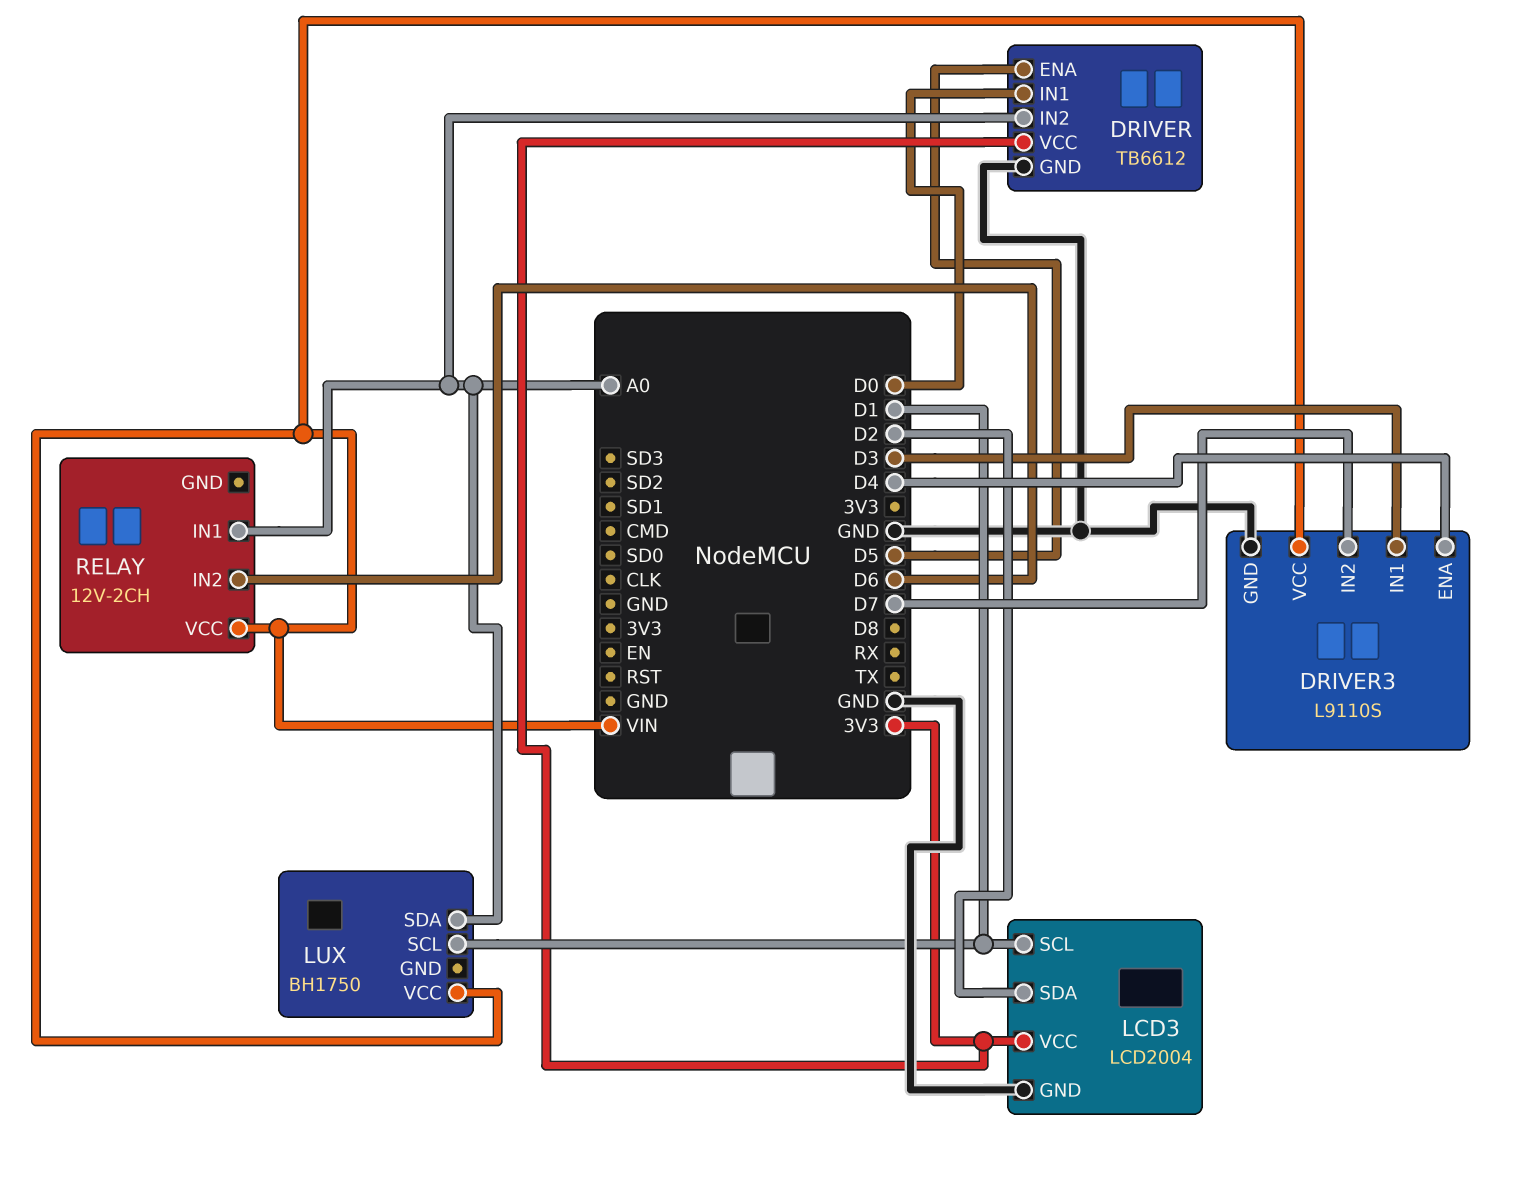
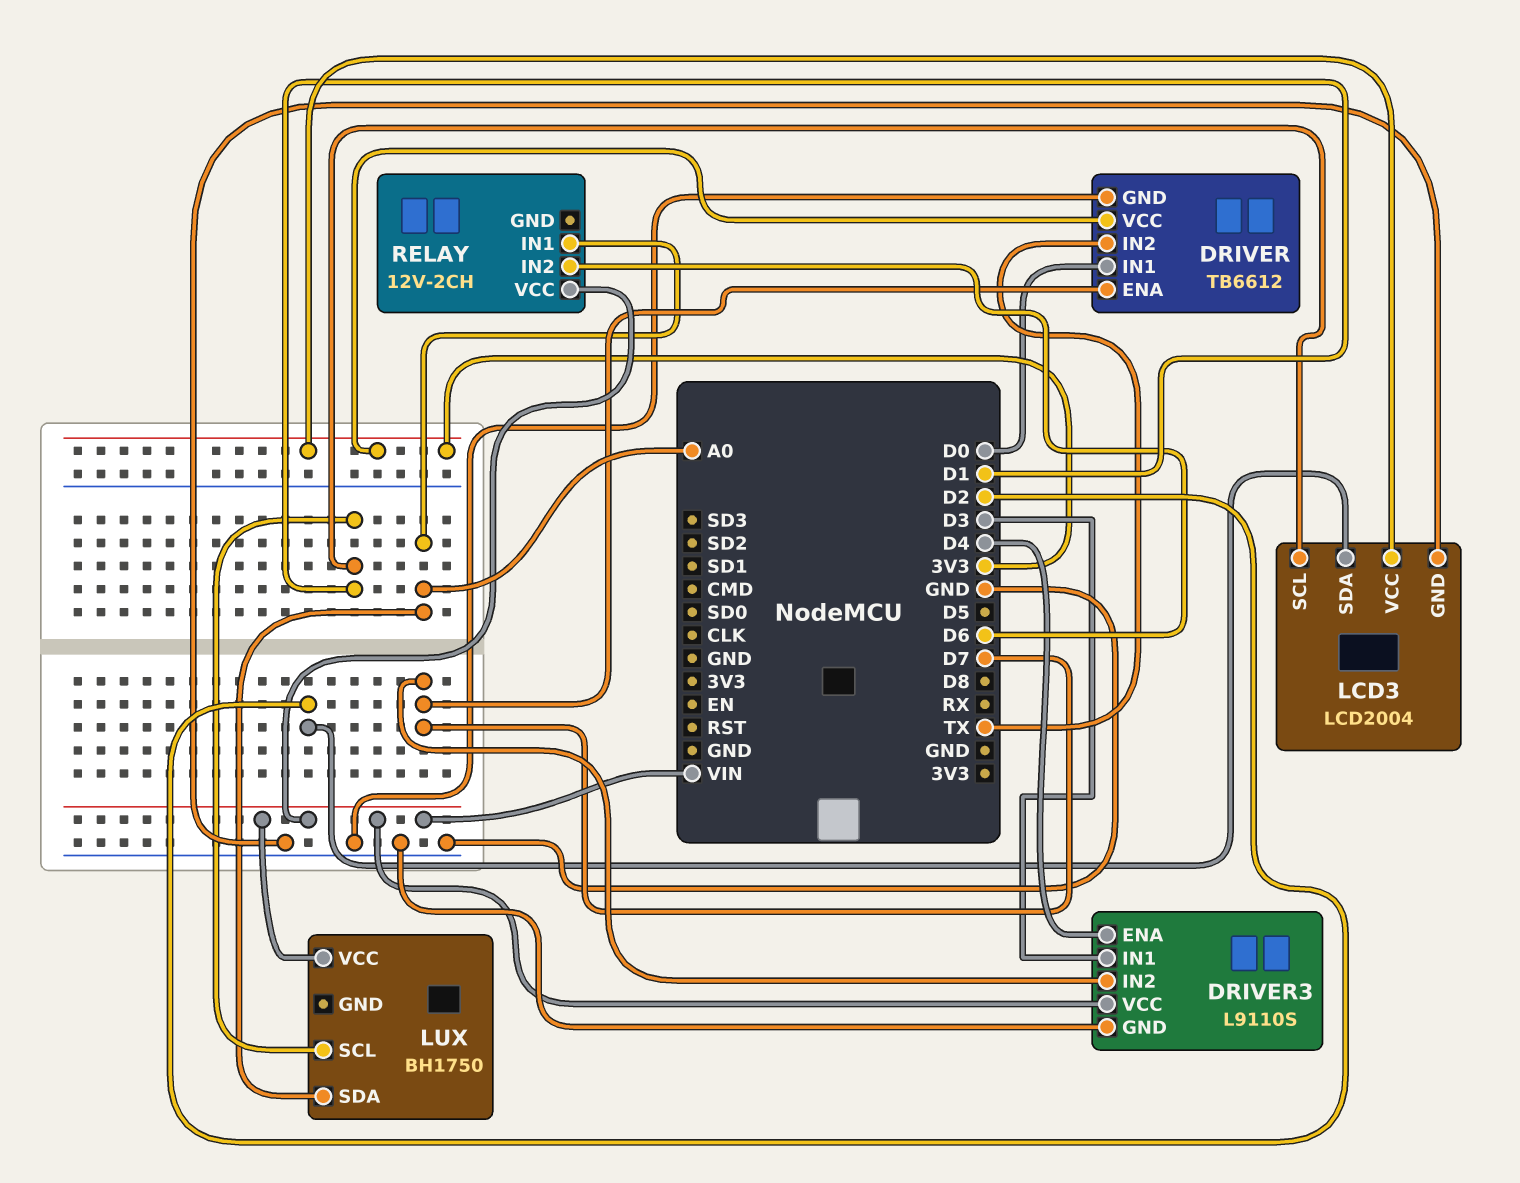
DRIVER pin ENA: D5 -> D7
DRIVER pin IN2: A0 -> TX

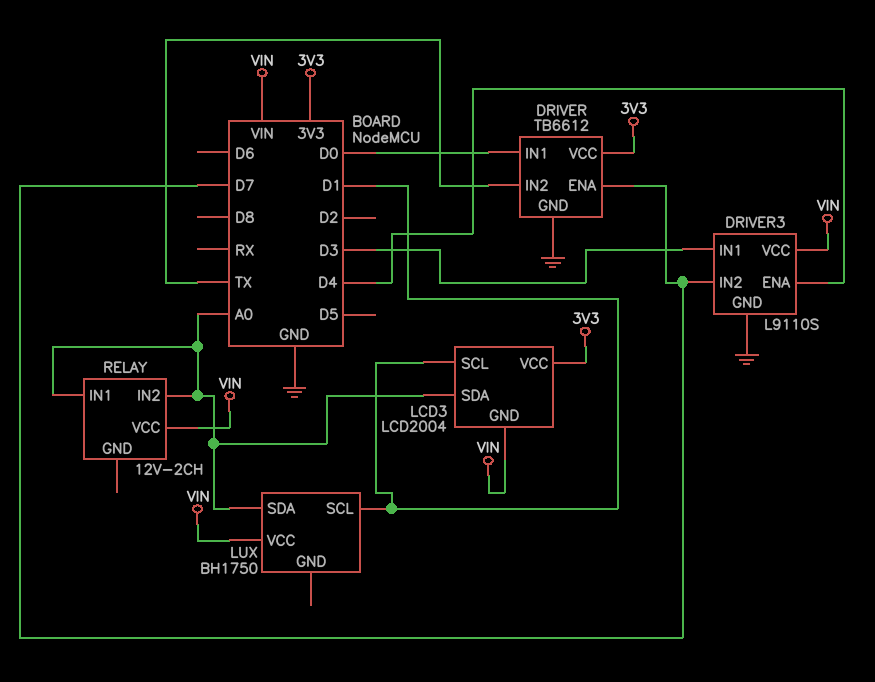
LCD3 pin GND: GND -> VIN
LCD3 pin SDA: D2 -> A0
RELAY pin IN2: D6 -> A0

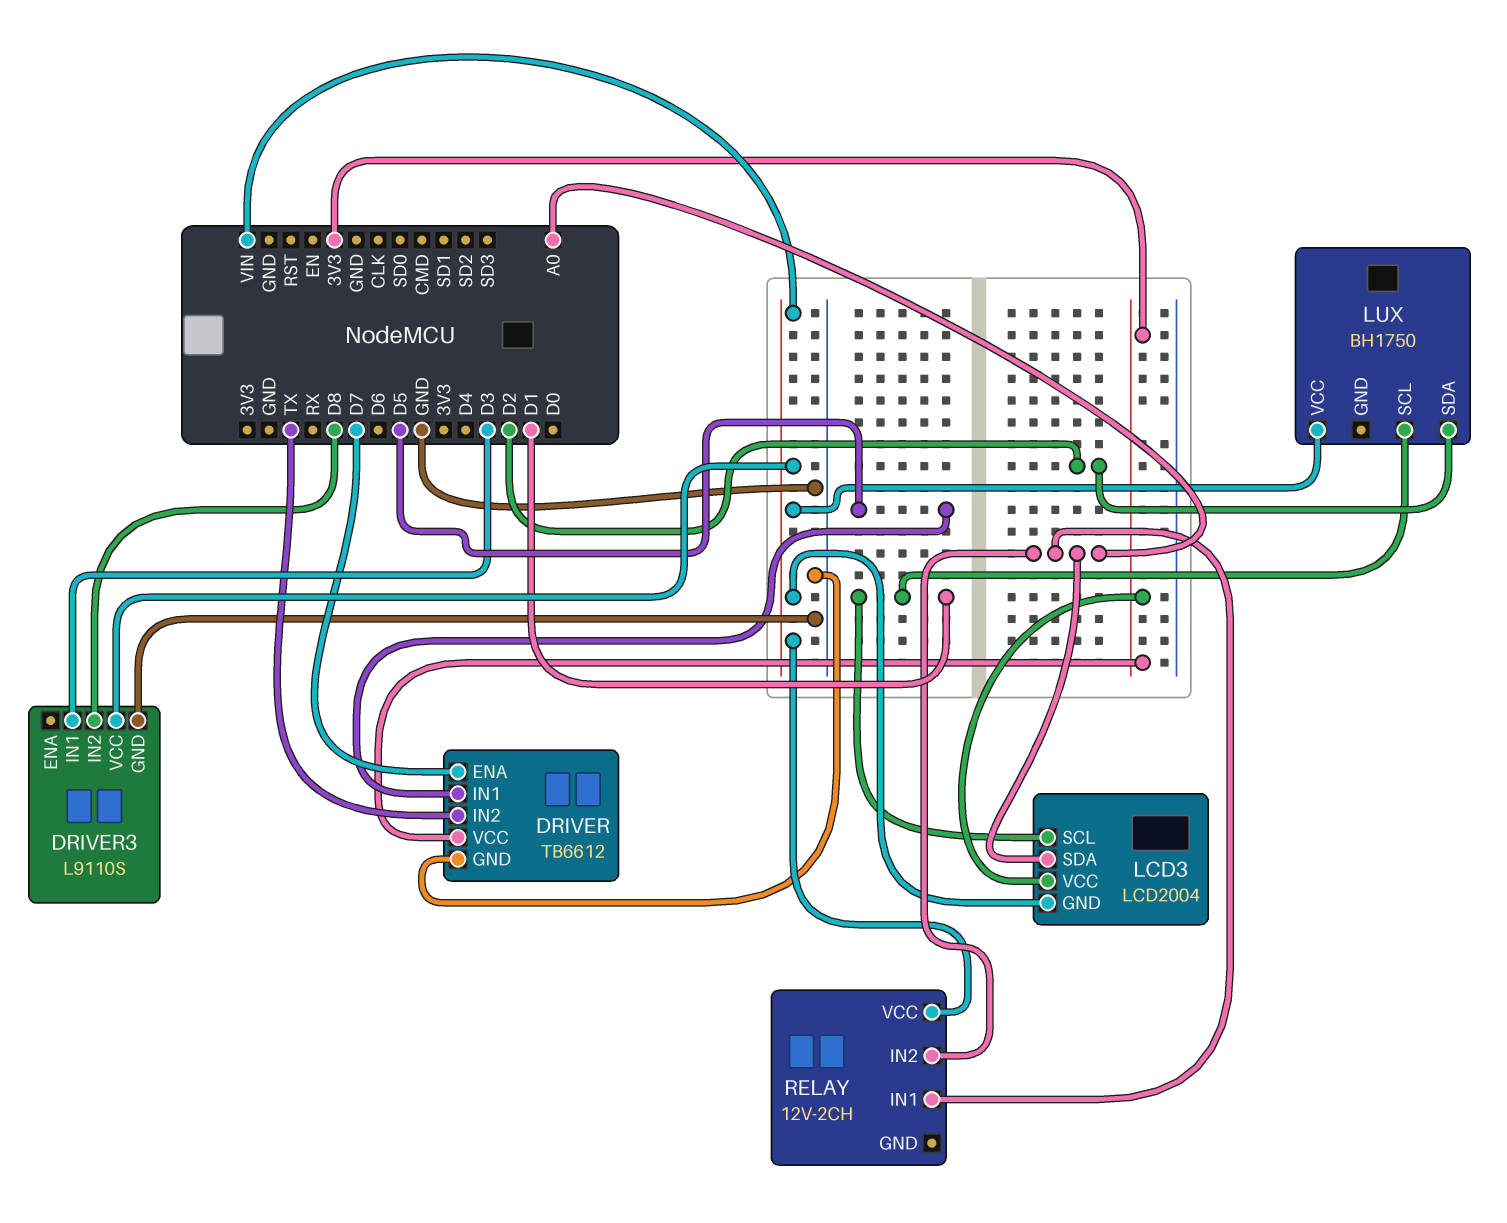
DRIVER pin IN1: D0 -> D5
DRIVER3 pin ENA: D4 -> none
DRIVER3 pin IN2: D7 -> D8
LUX pin SDA: A0 -> D2

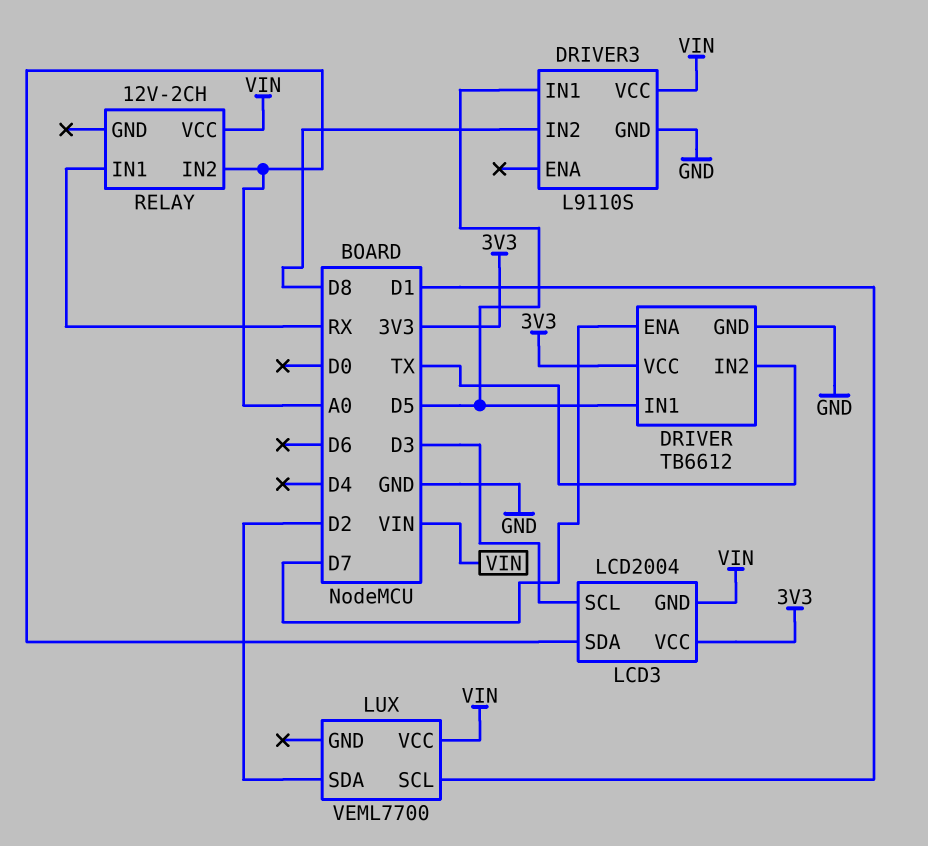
DRIVER3 pin IN1: D3 -> D5
LCD3 pin SCL: D1 -> D3
LUX: BH1750 -> VEML7700
RELAY pin IN1: A0 -> RX

